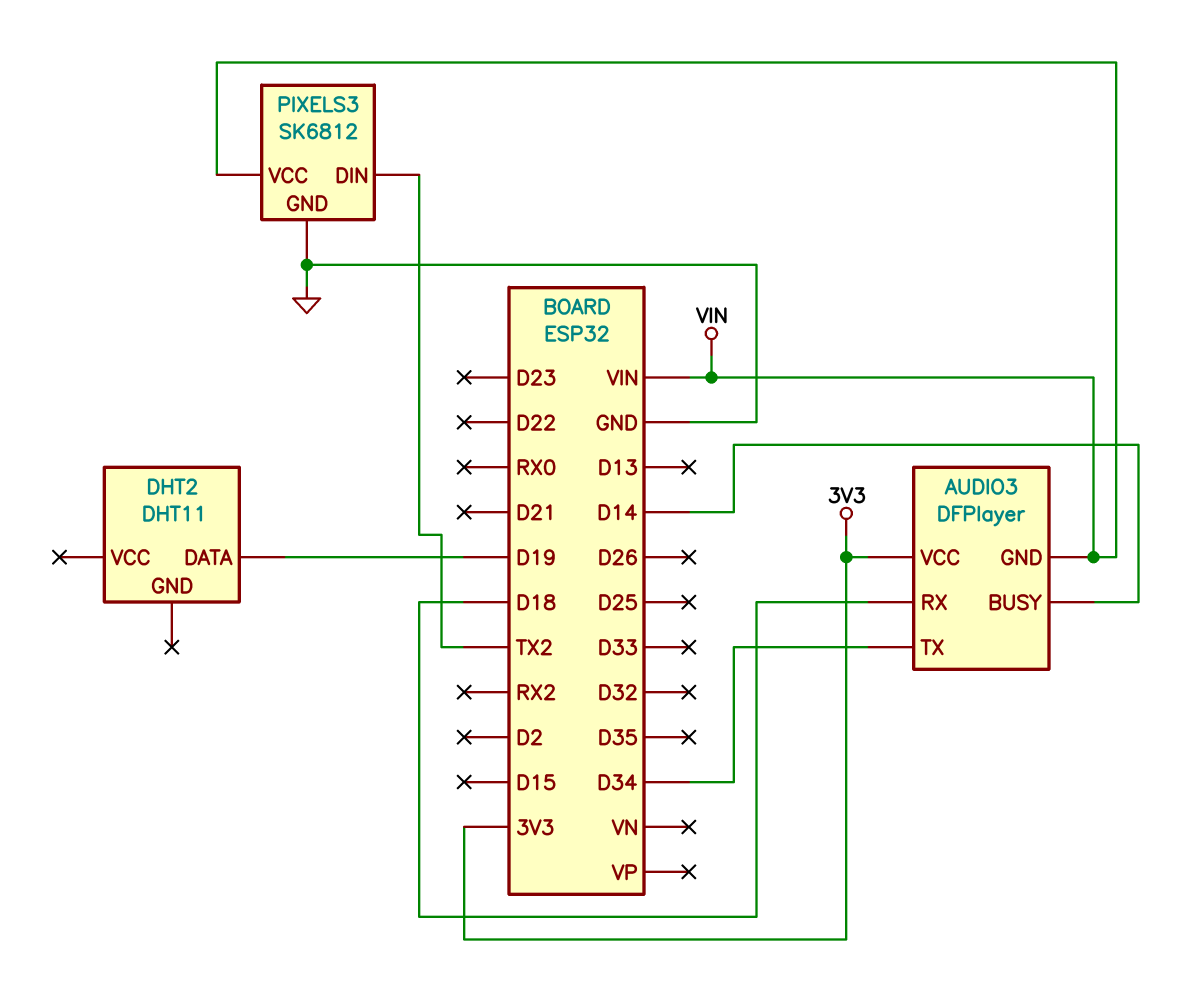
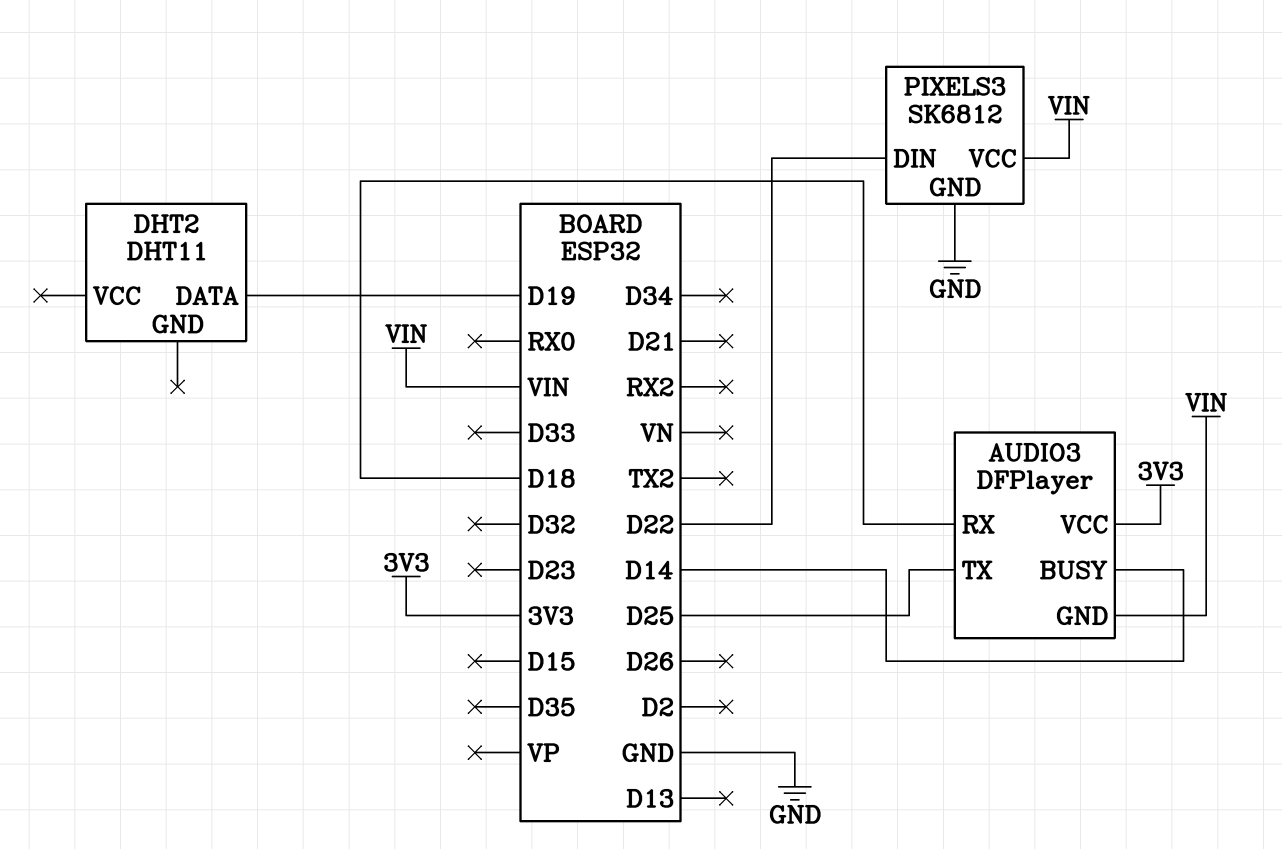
AUDIO3 pin TX: D34 -> D25
PIXELS3 pin DIN: TX2 -> D22

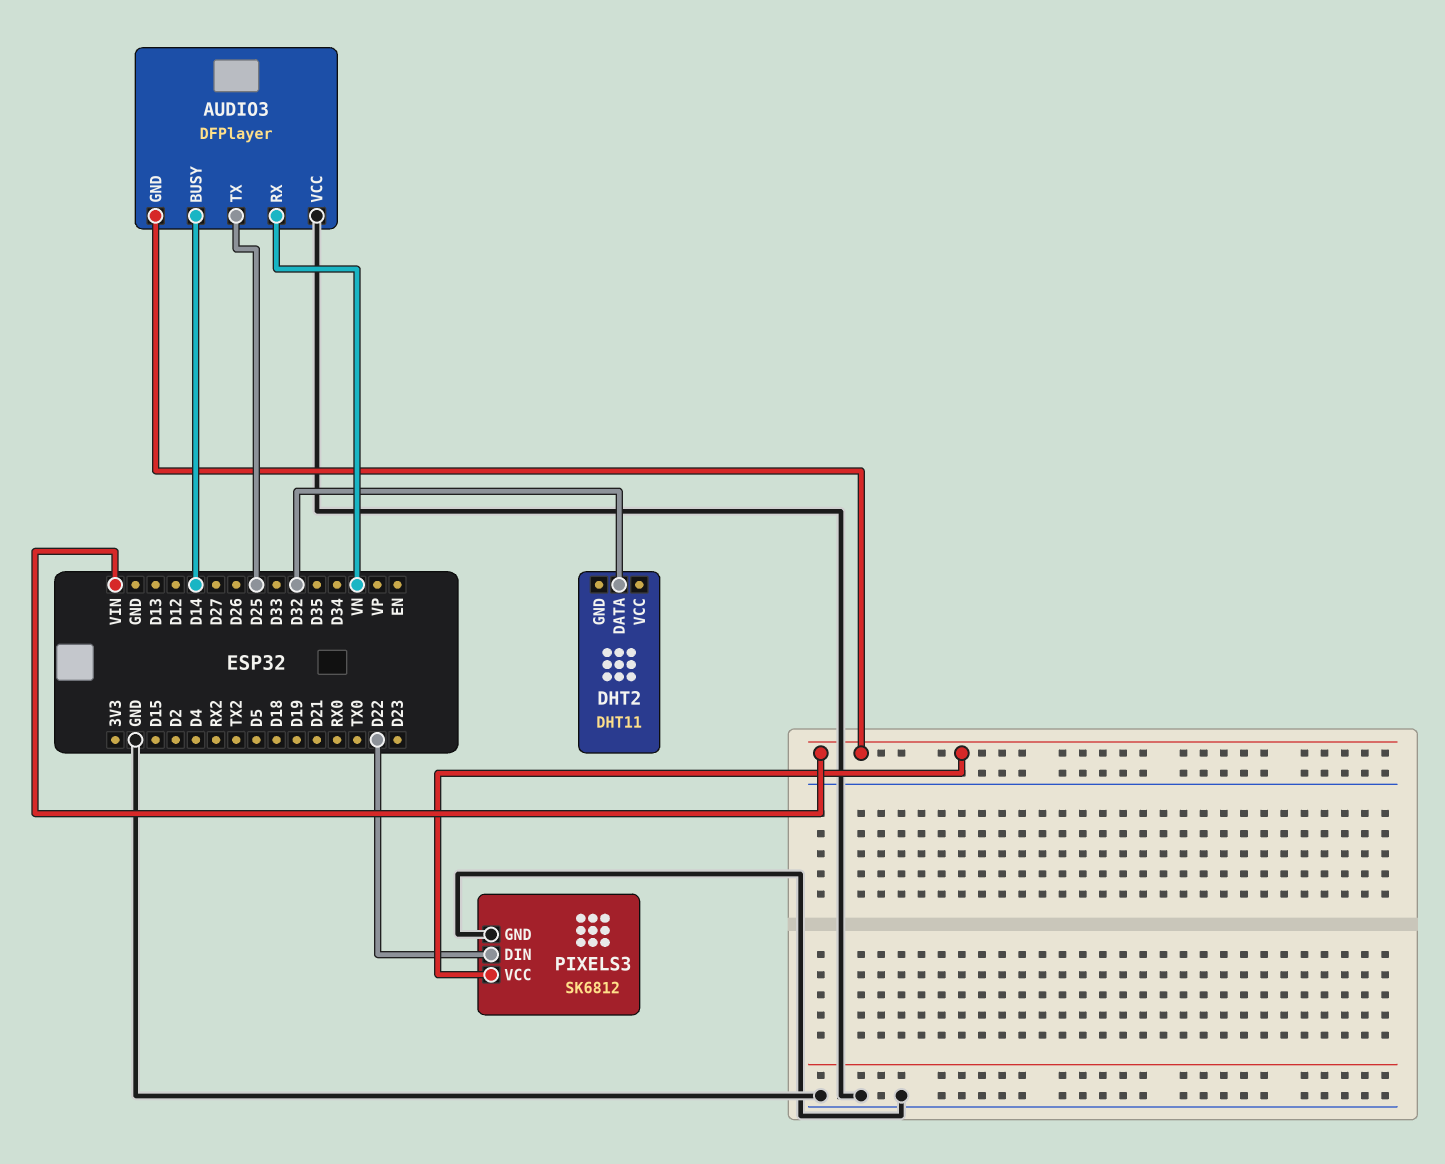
AUDIO3 pin RX: D18 -> VN
AUDIO3 pin VCC: 3V3 -> GND
DHT2 pin DATA: D19 -> D32

